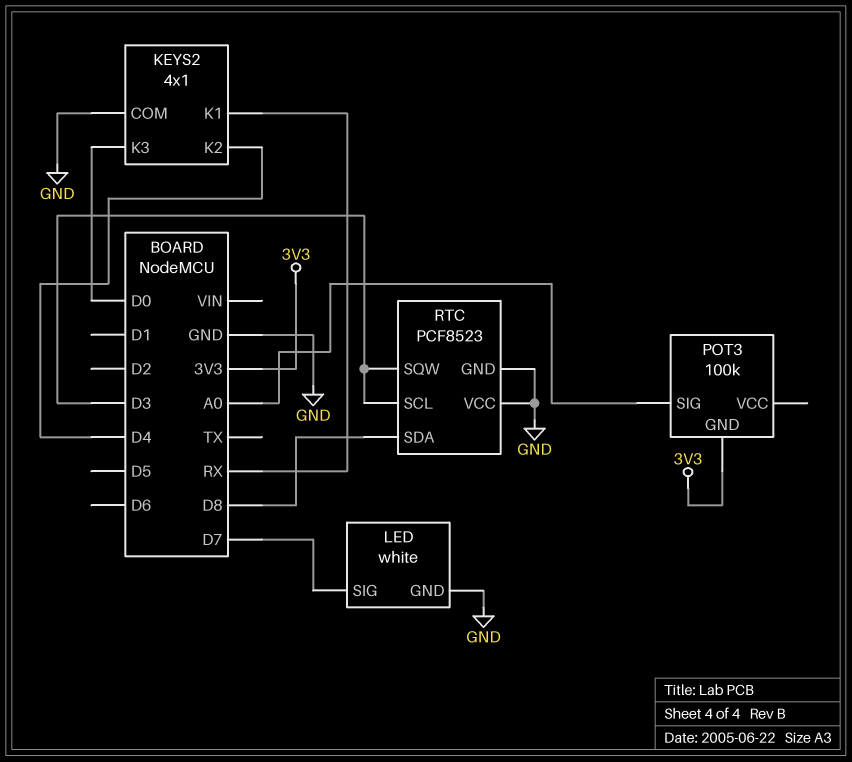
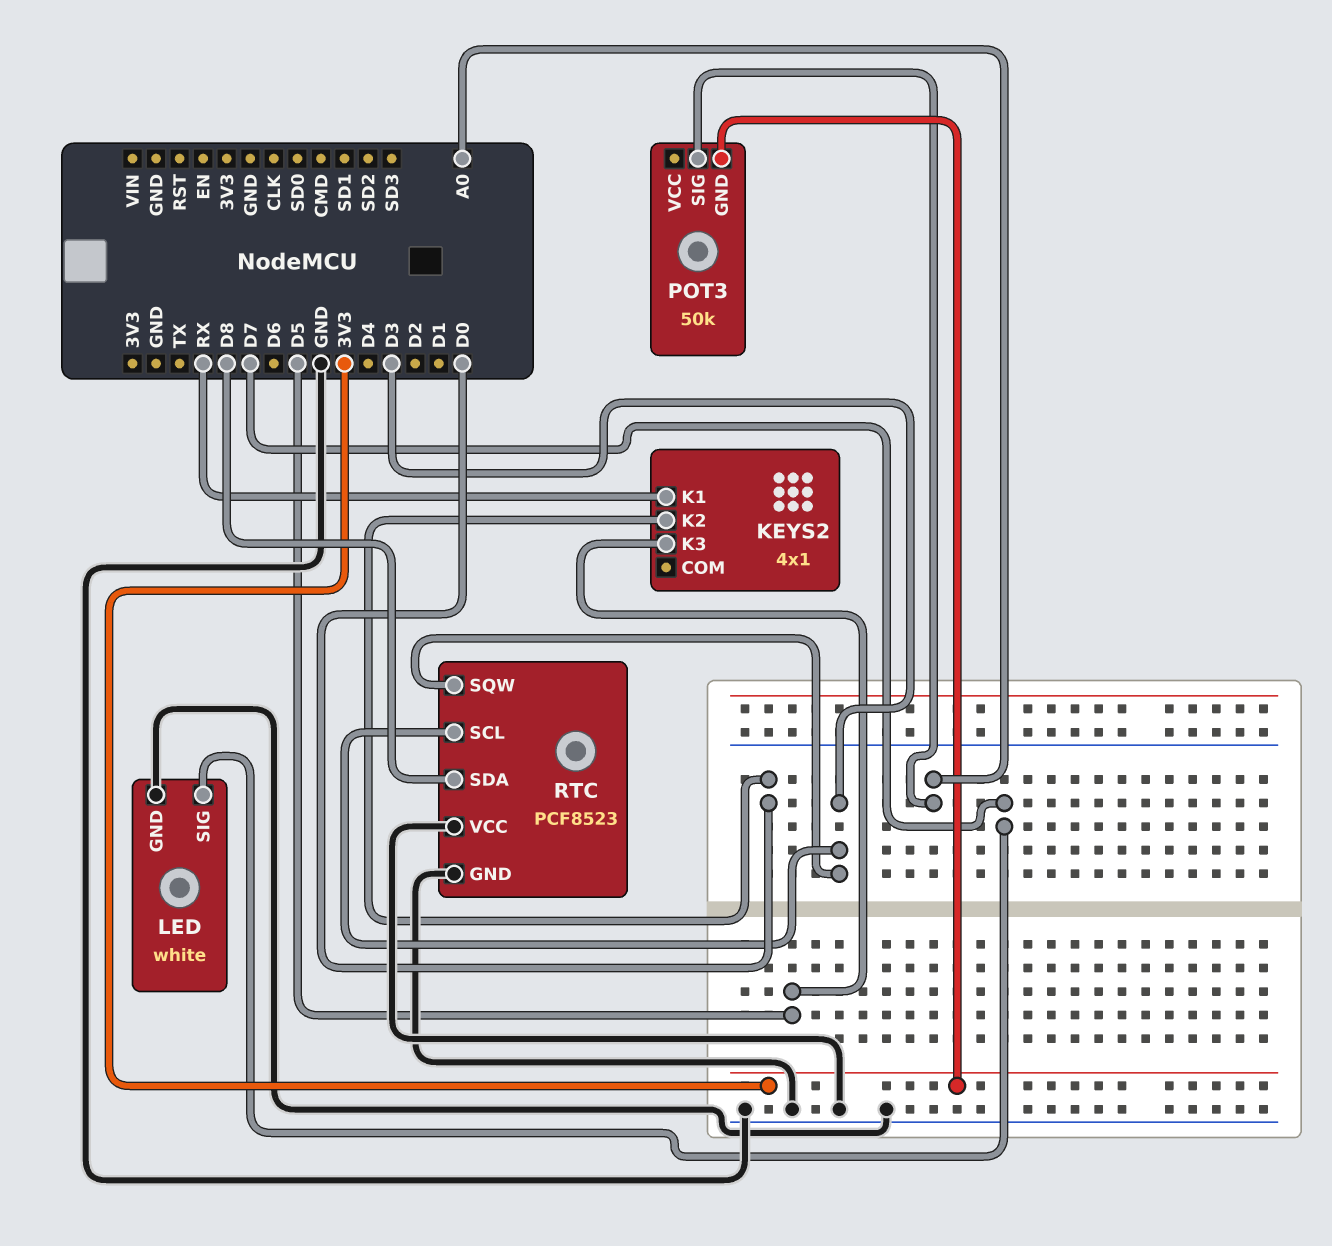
KEYS2 pin COM: GND -> none
KEYS2 pin K2: D4 -> D0
KEYS2 pin K3: D0 -> D5
POT3: 100k -> 50k

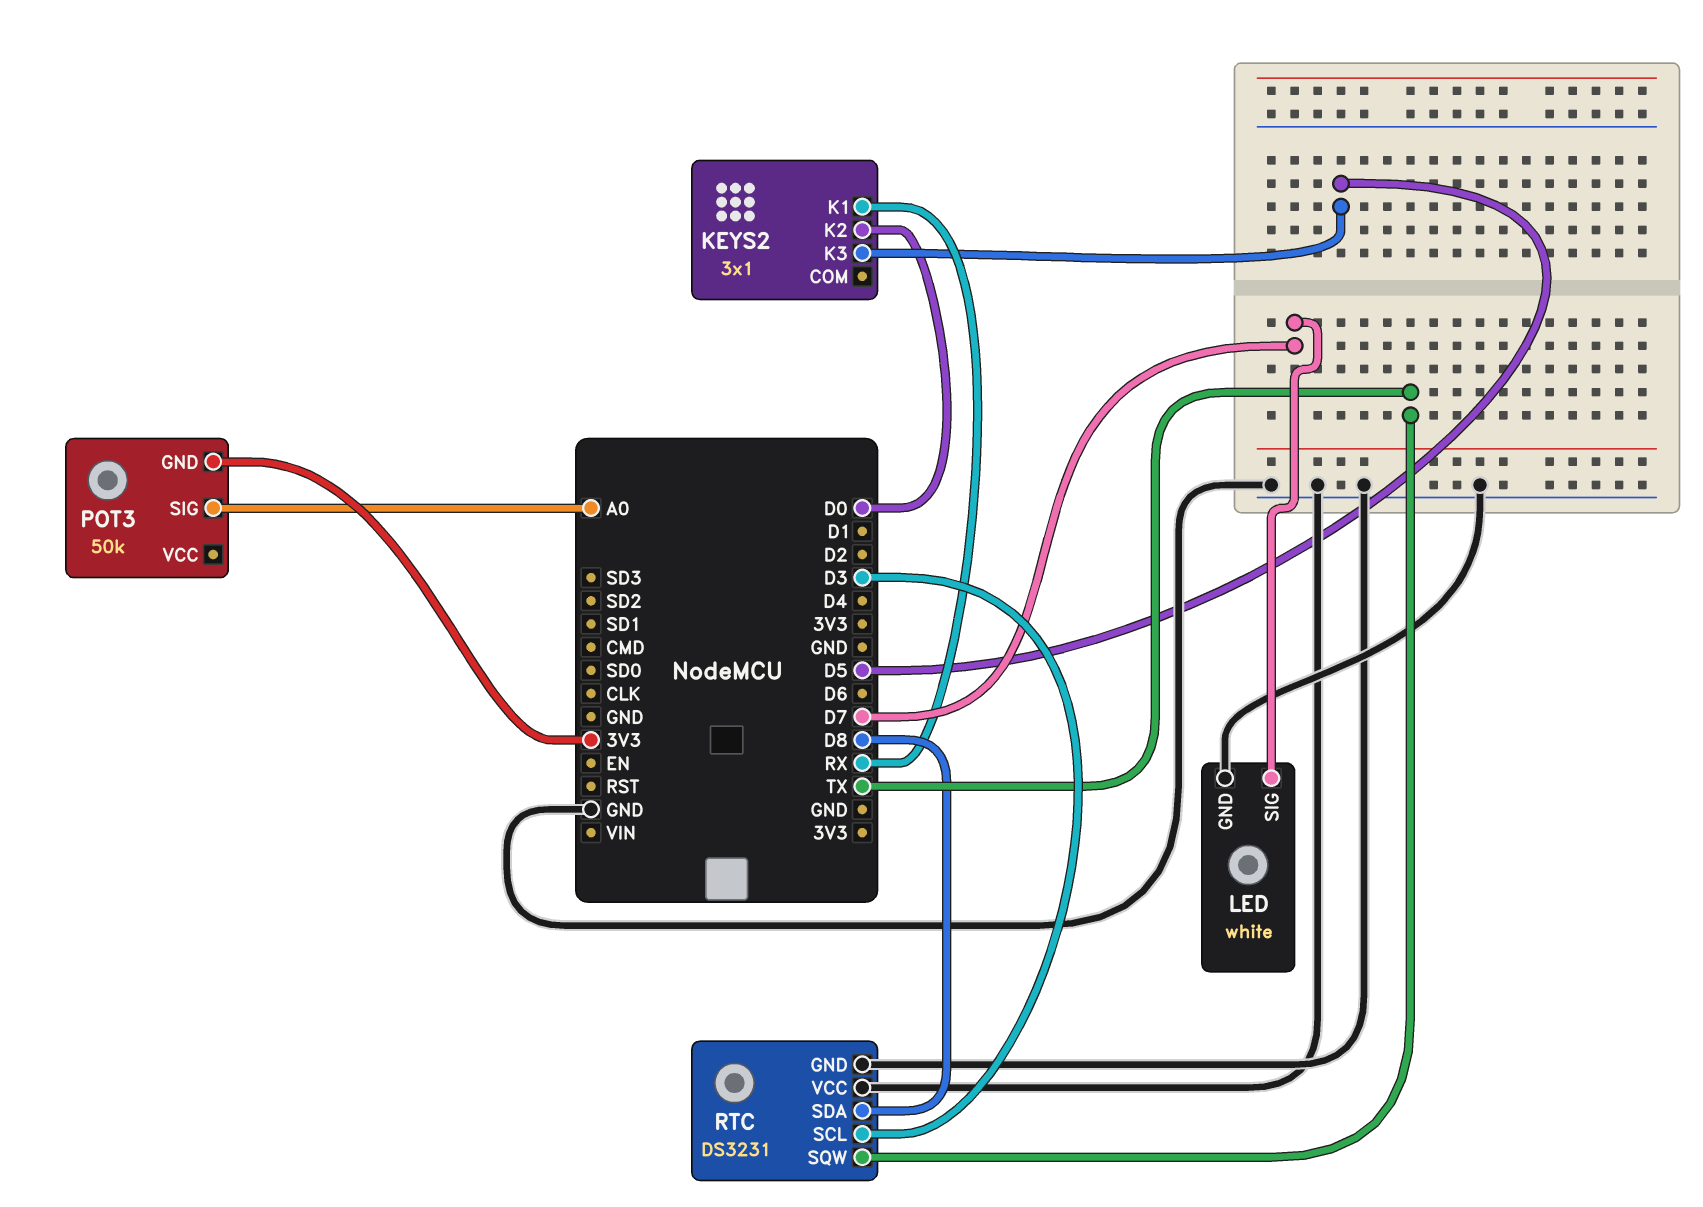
KEYS2: 4x1 -> 3x1
RTC: PCF8523 -> DS3231
RTC pin SQW: D3 -> TX

